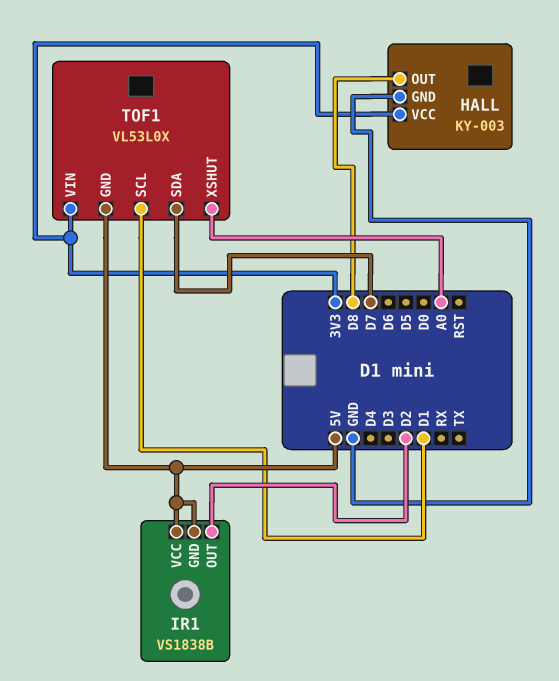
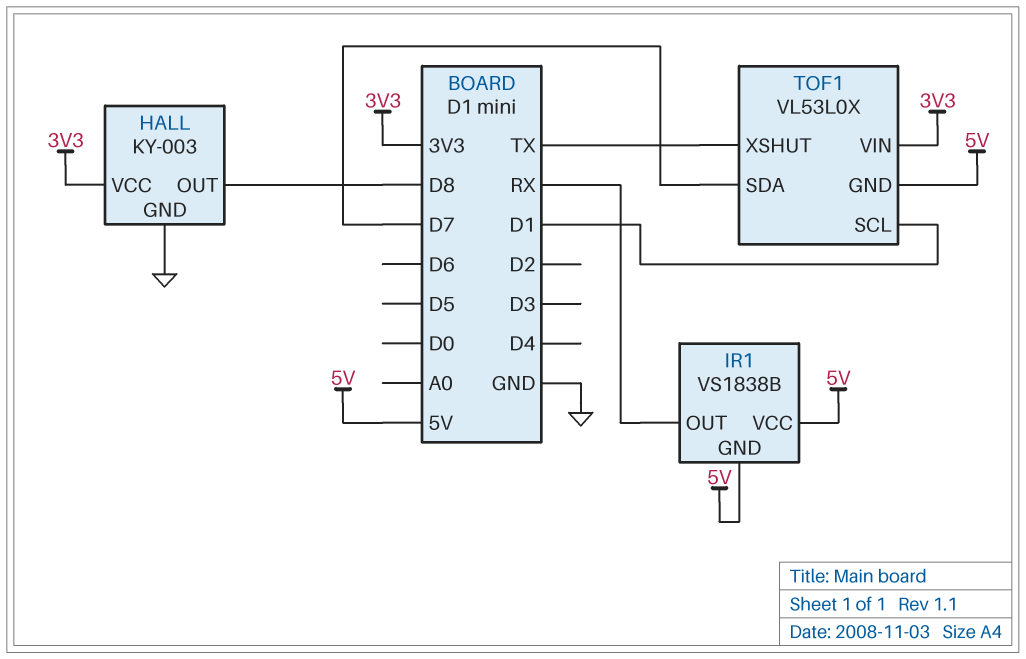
IR1 pin OUT: D2 -> RX
TOF1 pin XSHUT: A0 -> TX

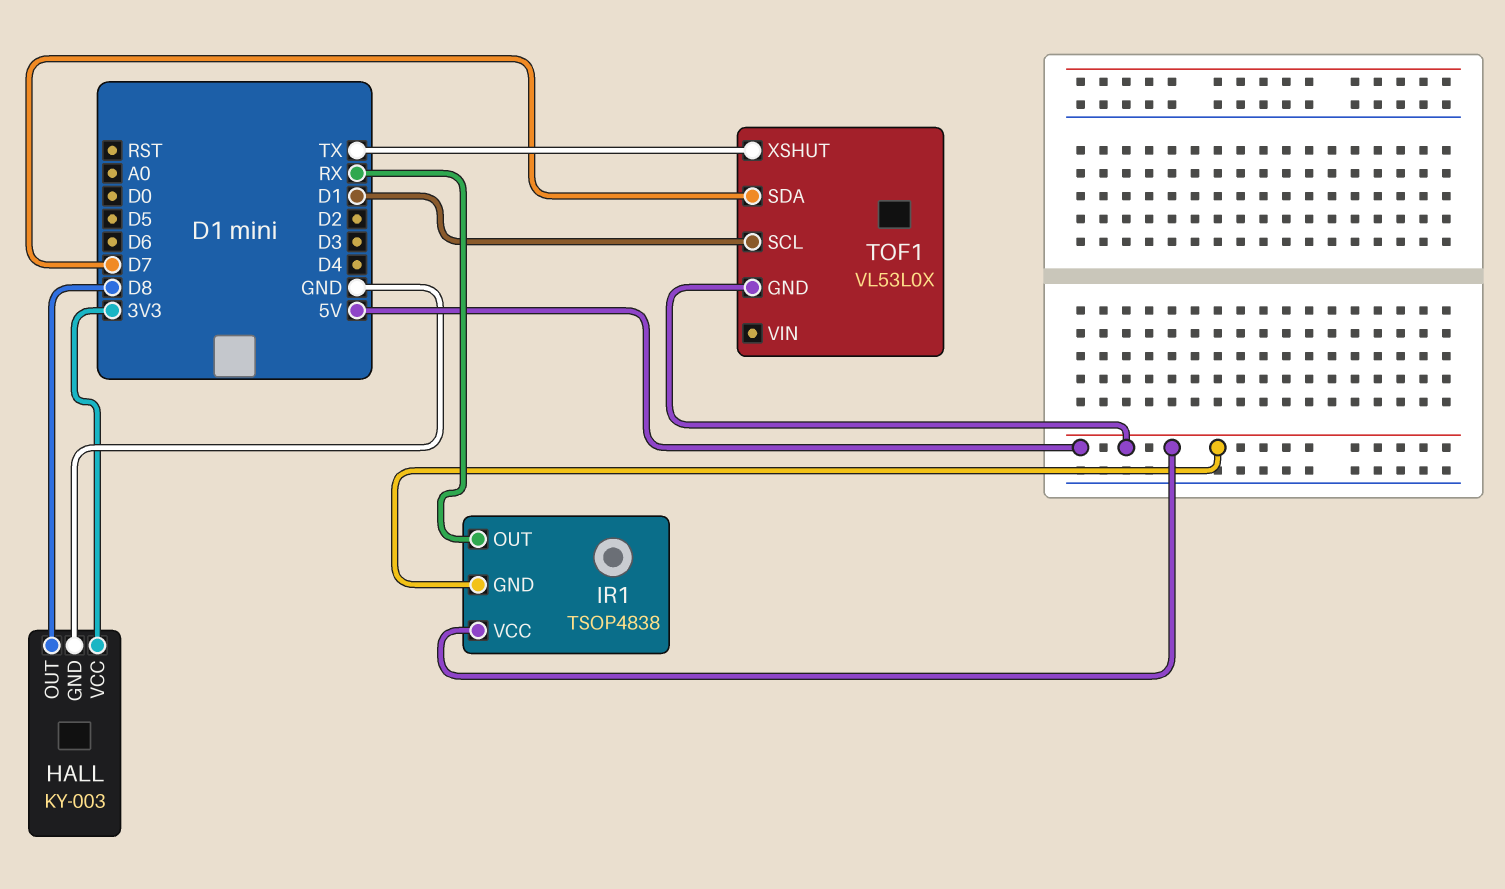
IR1: VS1838B -> TSOP4838
TOF1 pin VIN: 3V3 -> none

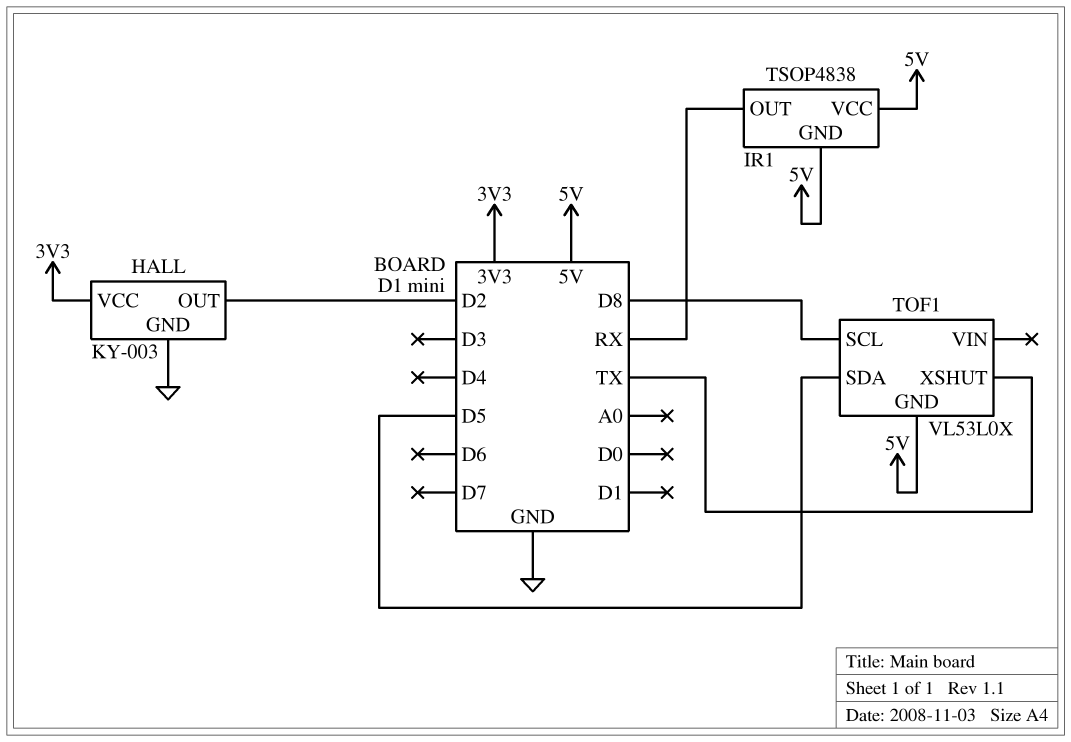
HALL pin OUT: D8 -> D2
TOF1 pin SCL: D1 -> D8
TOF1 pin SDA: D7 -> D5

